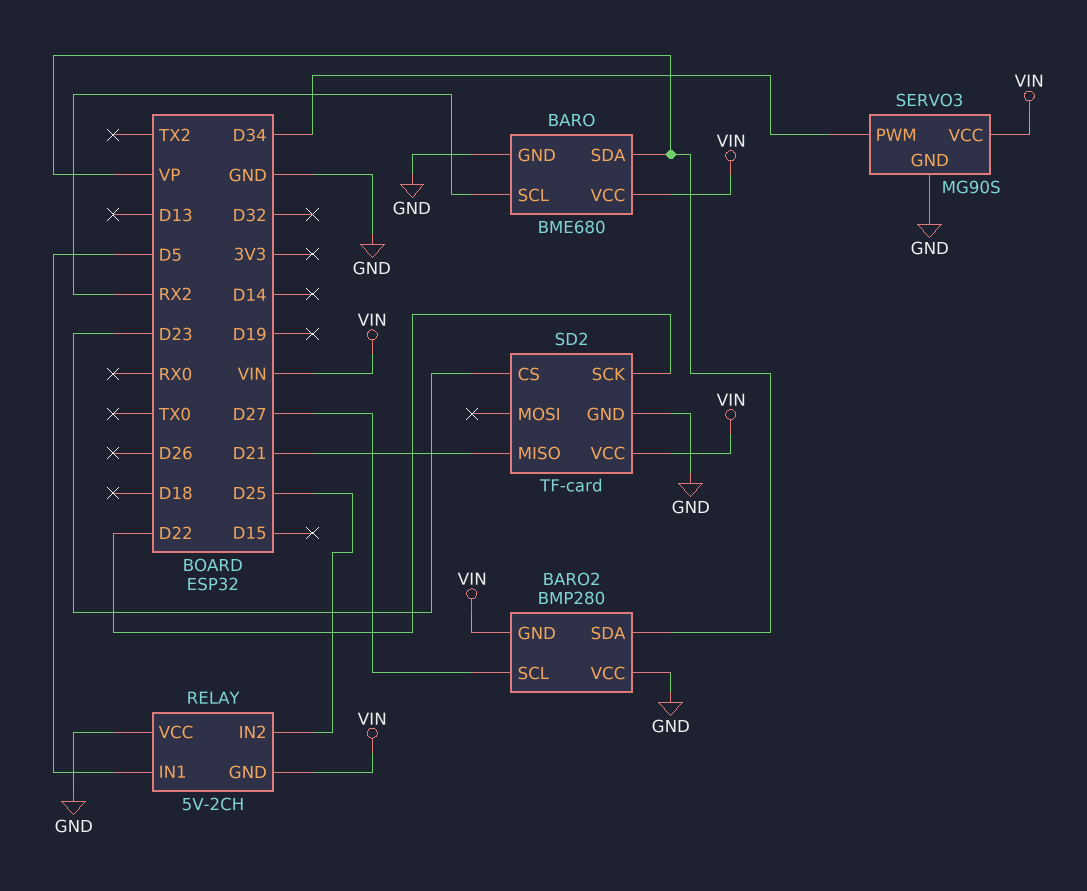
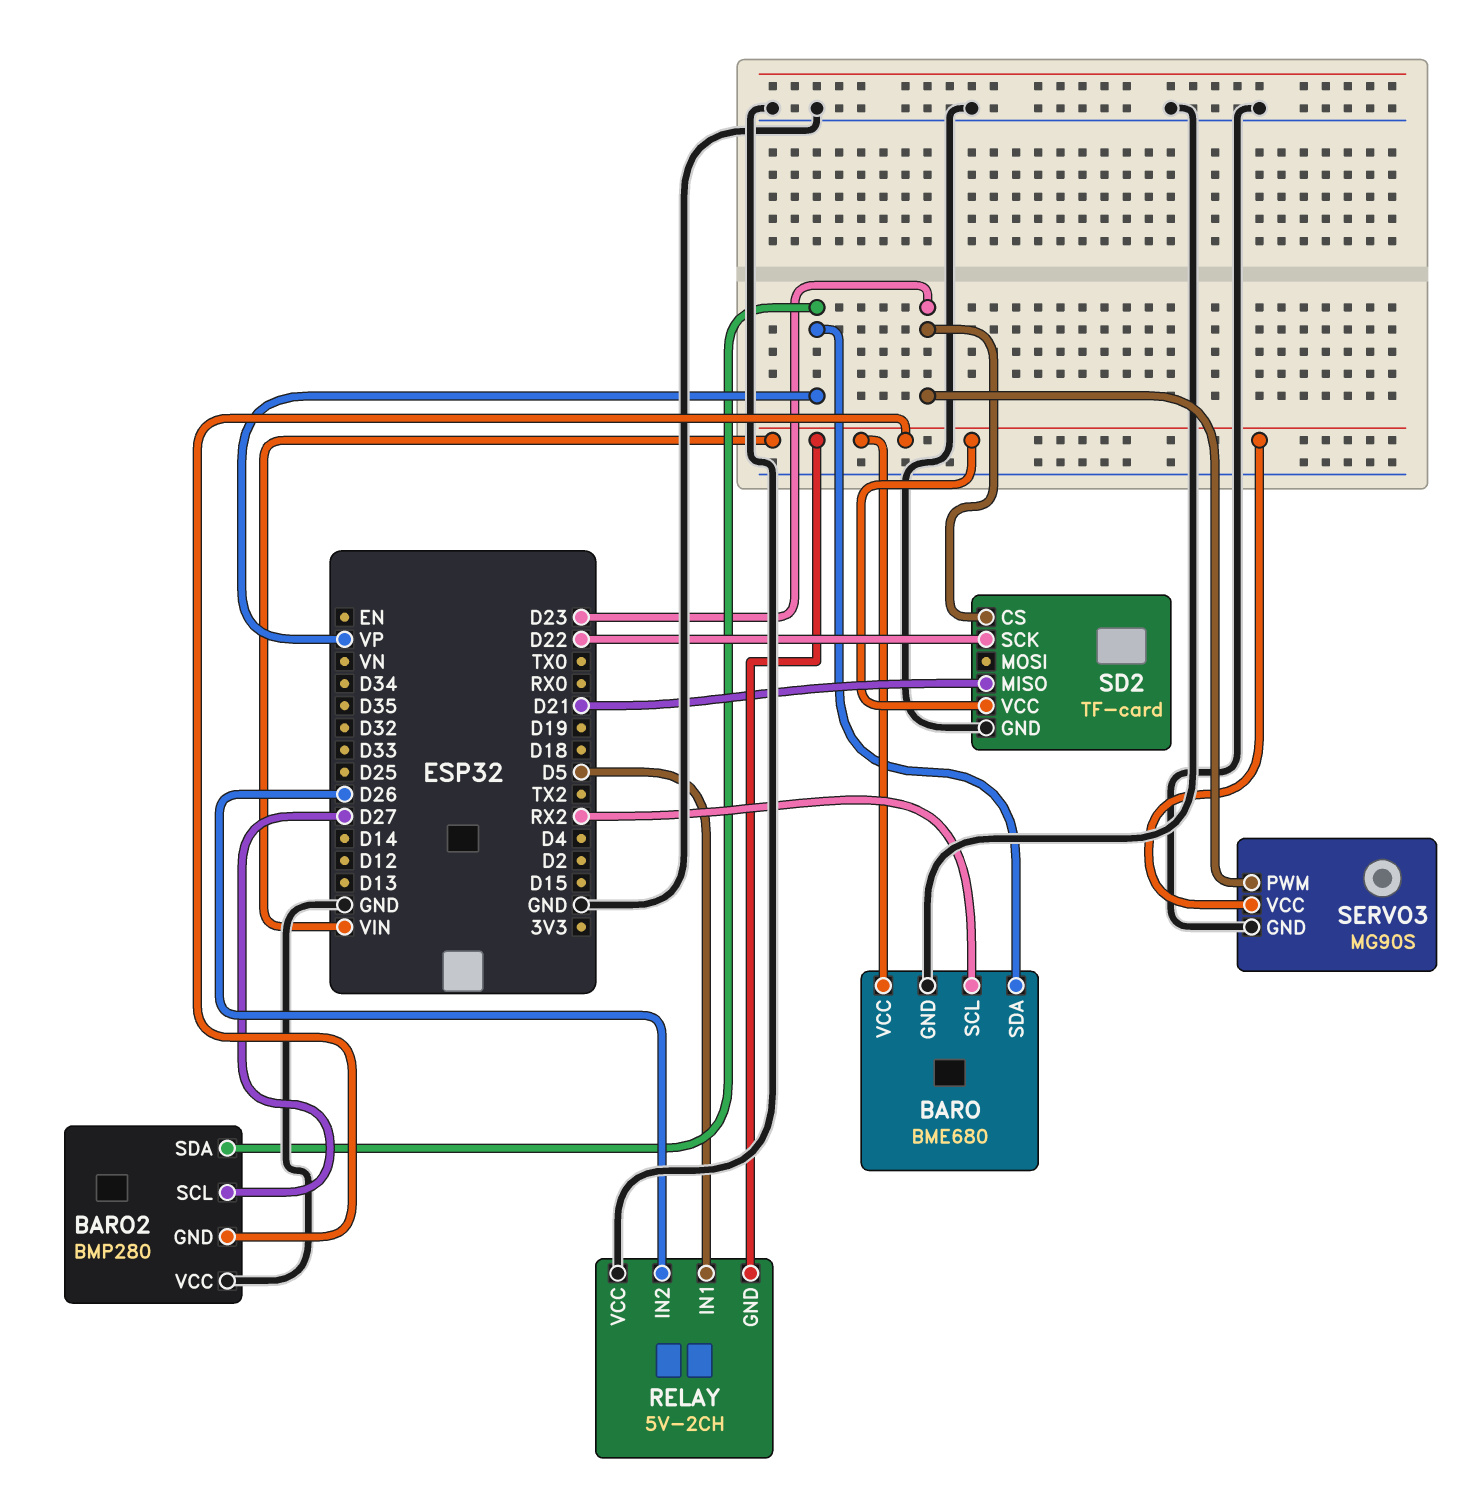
RELAY pin IN2: D25 -> D26
SERVO3 pin PWM: D34 -> D23

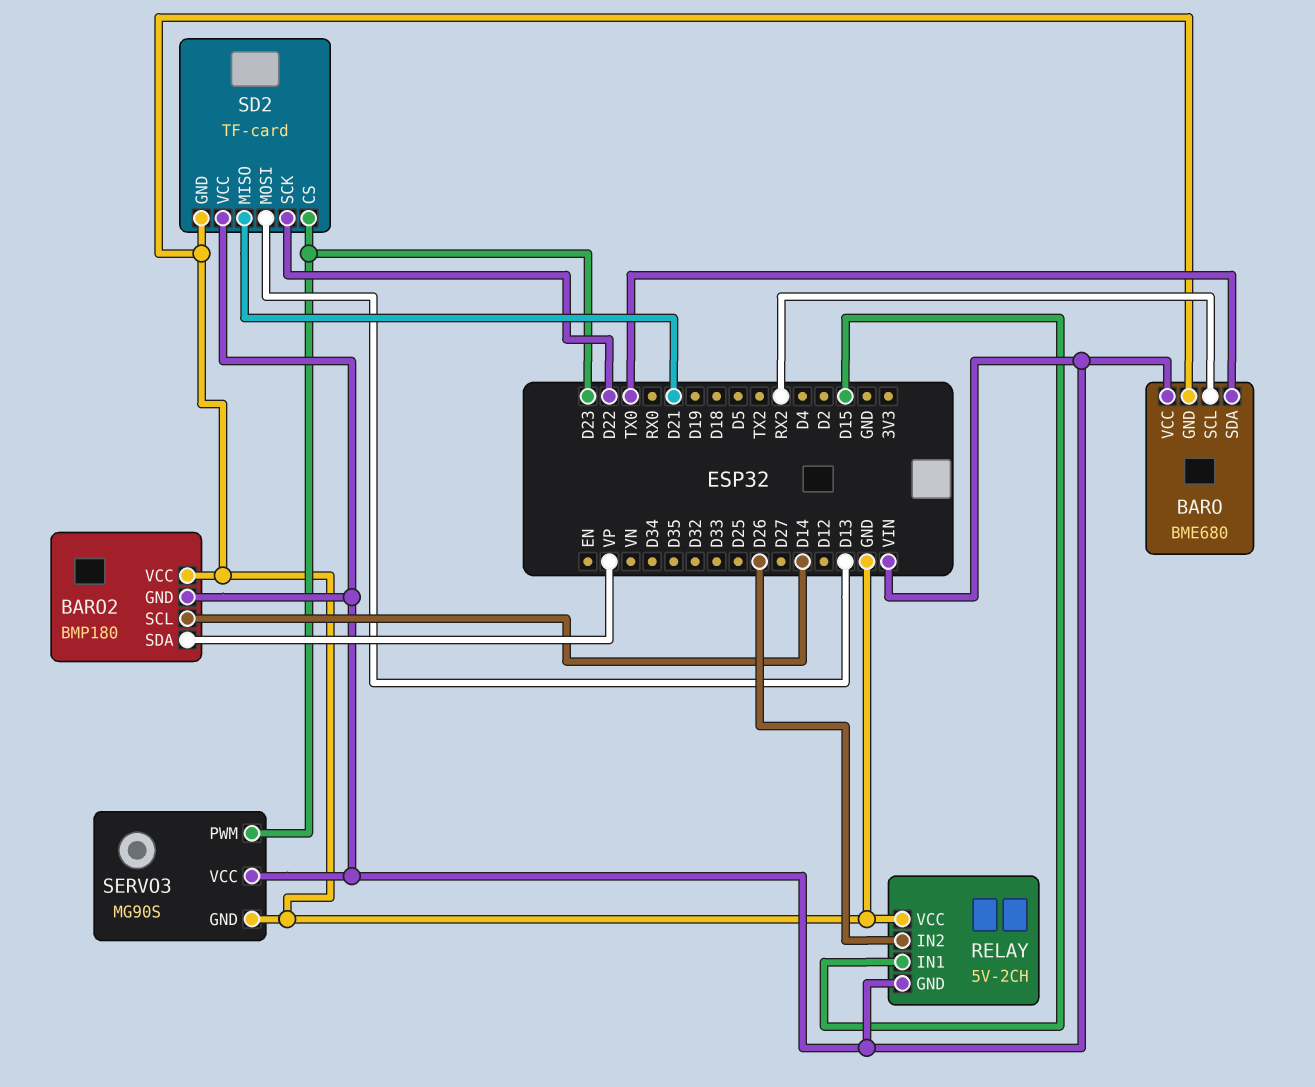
BARO pin SDA: VP -> TX0
BARO2: BMP280 -> BMP180
BARO2 pin SCL: D27 -> D14
RELAY pin IN1: D5 -> D15
SD2 pin MOSI: none -> D13

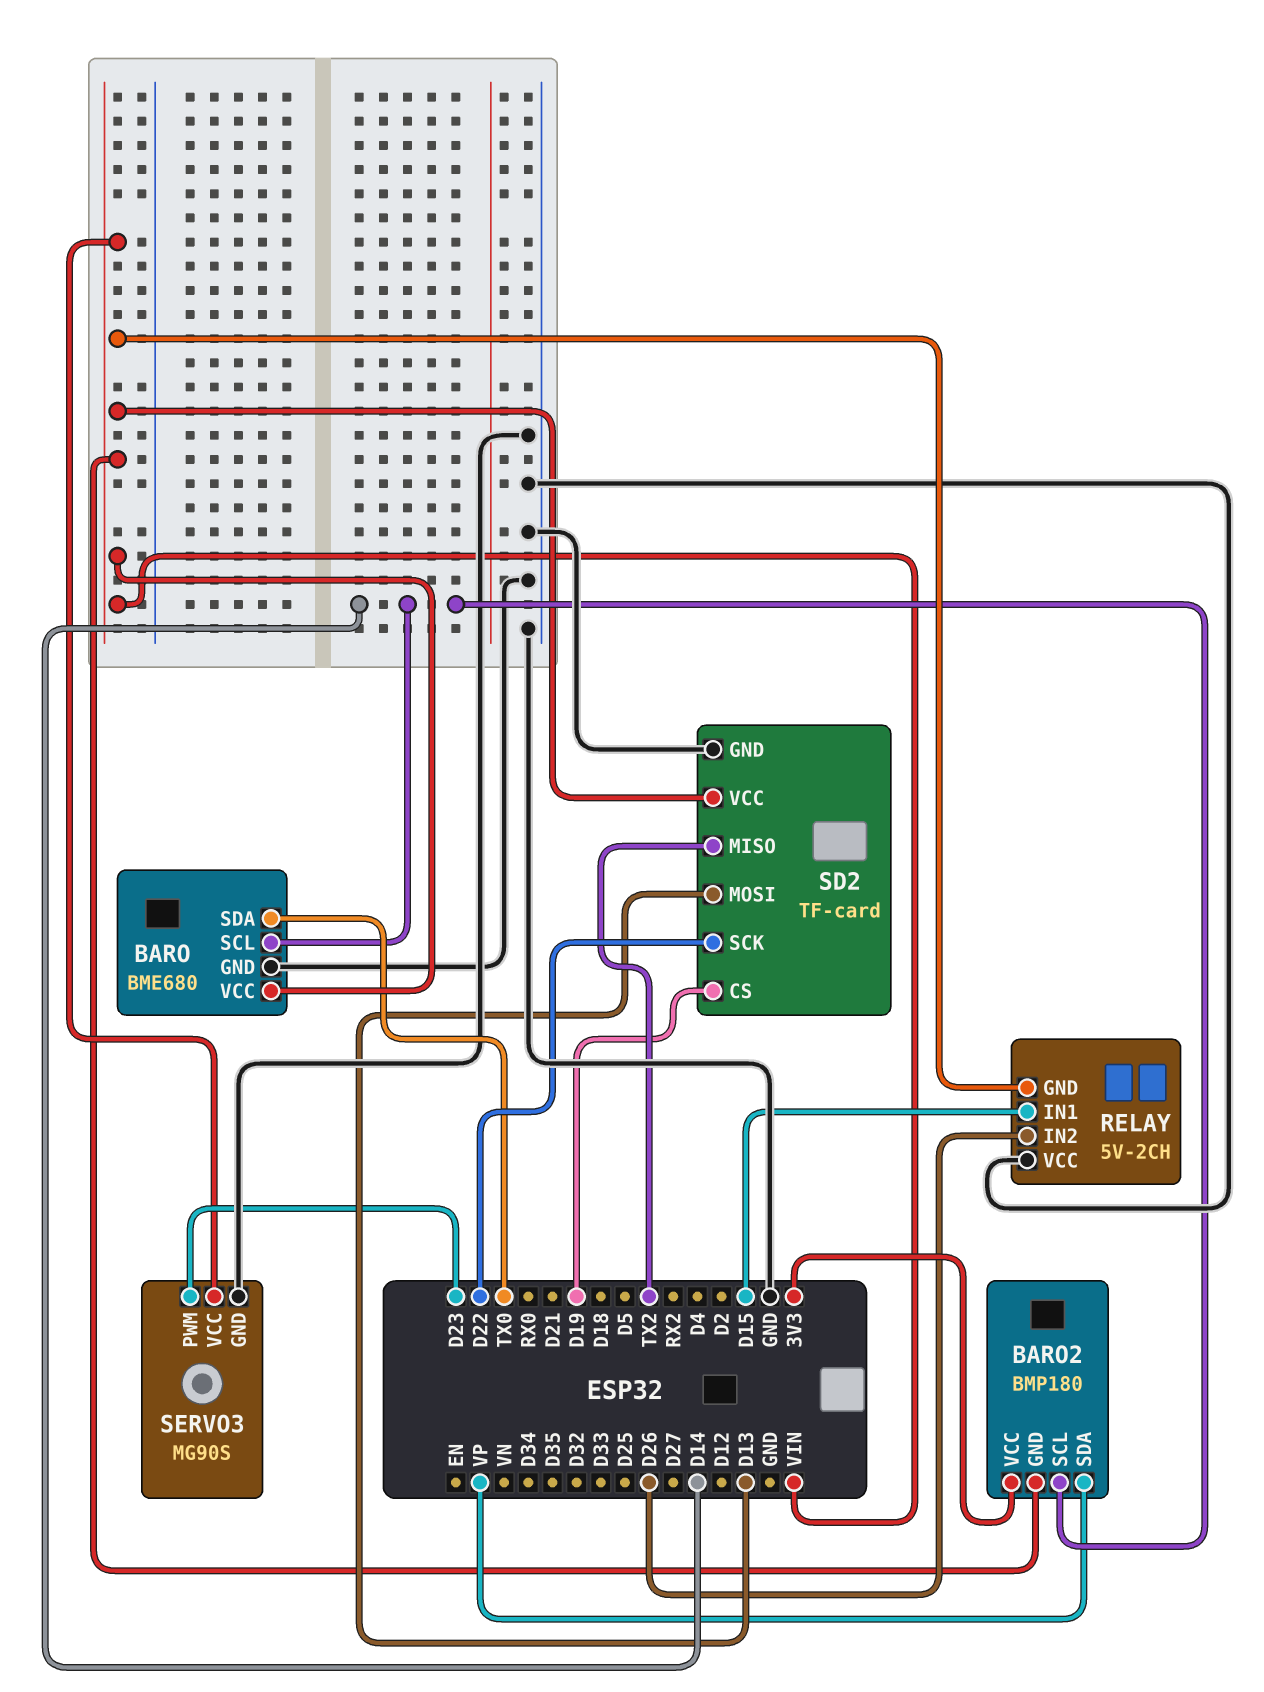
BARO pin SCL: RX2 -> D14
BARO2 pin VCC: GND -> 3V3
SD2 pin CS: D23 -> D19
SD2 pin MISO: D21 -> TX2

